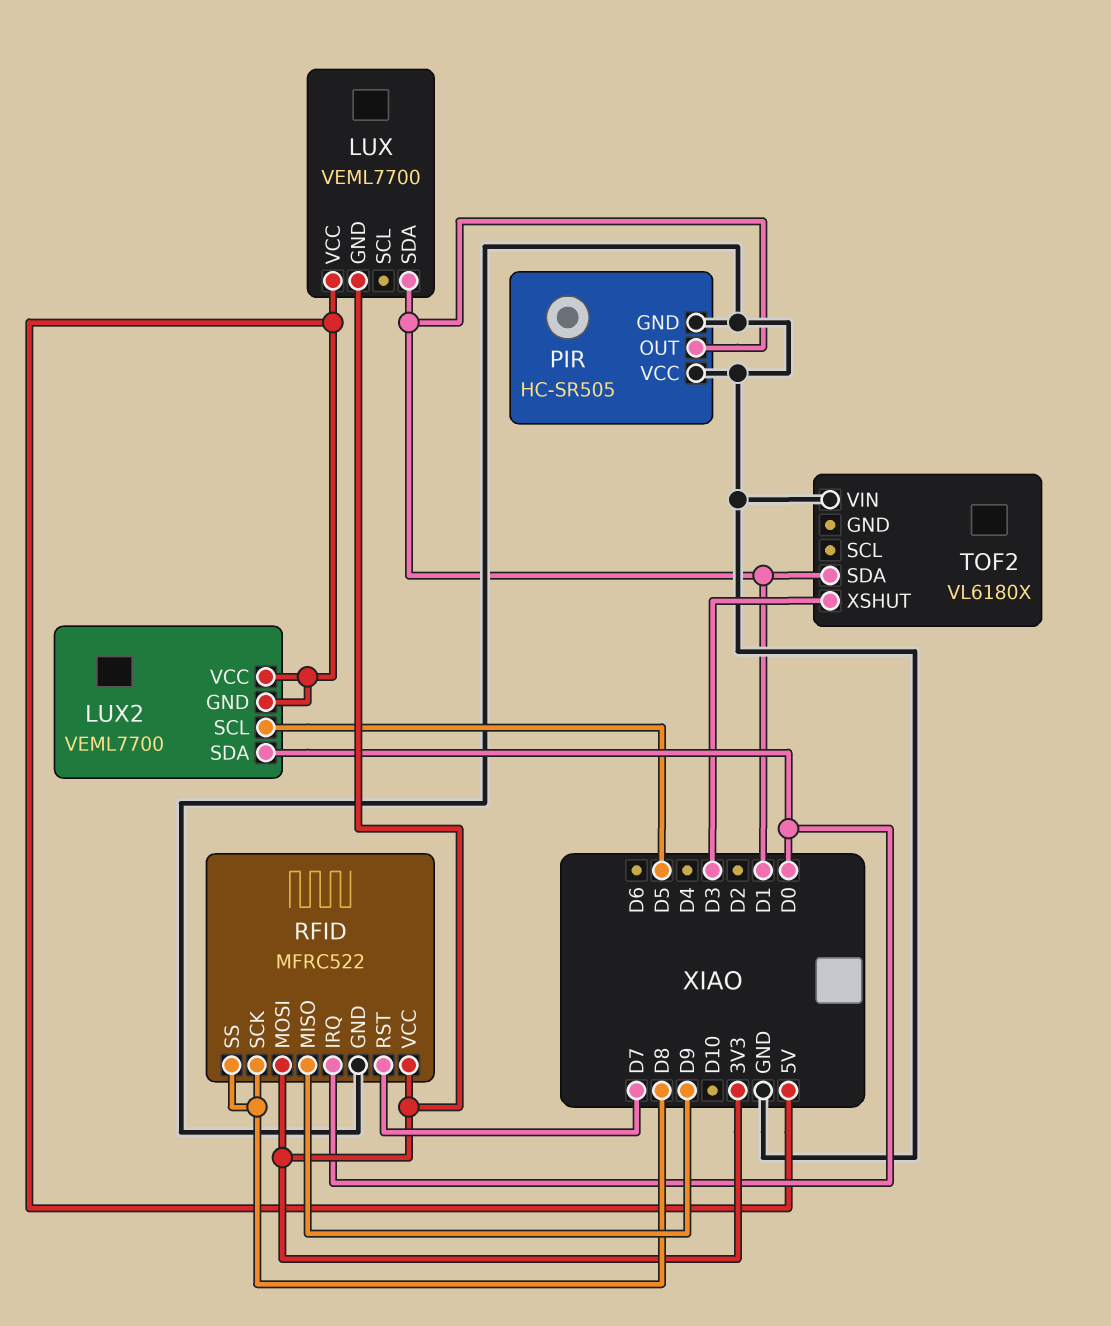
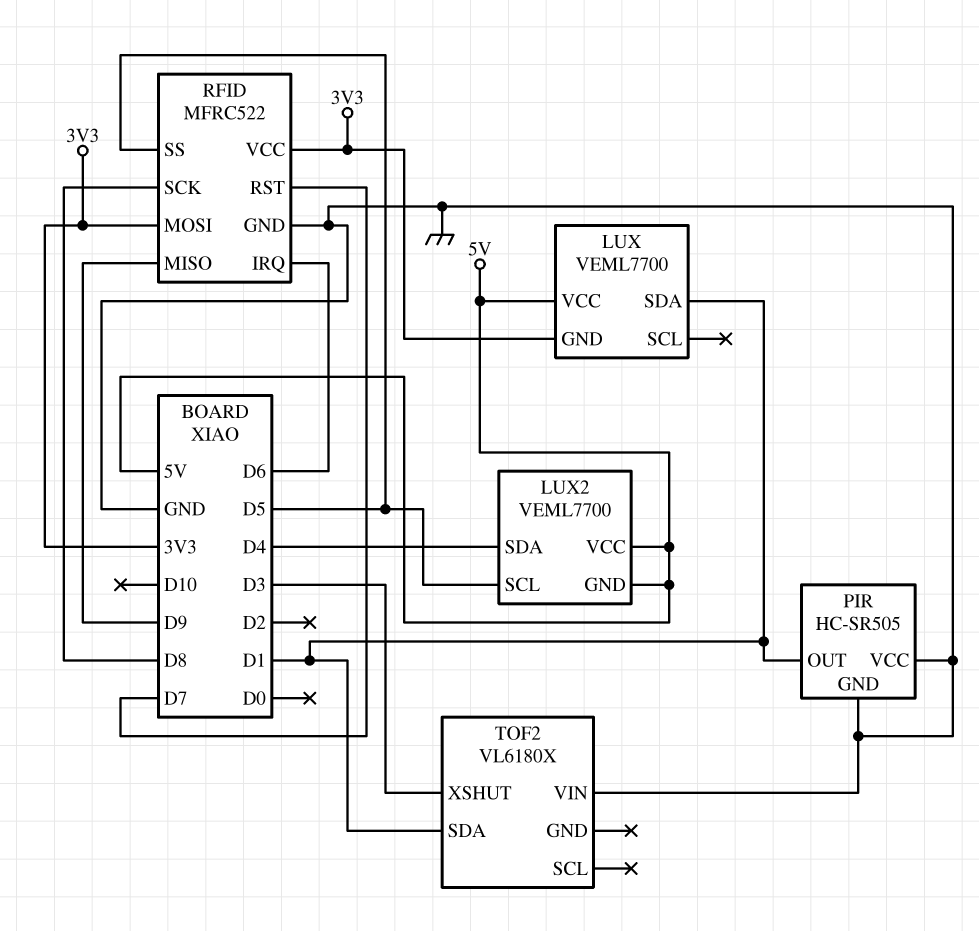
LUX2 pin SDA: D0 -> D4
RFID pin IRQ: D0 -> D6
RFID pin SS: D8 -> D5

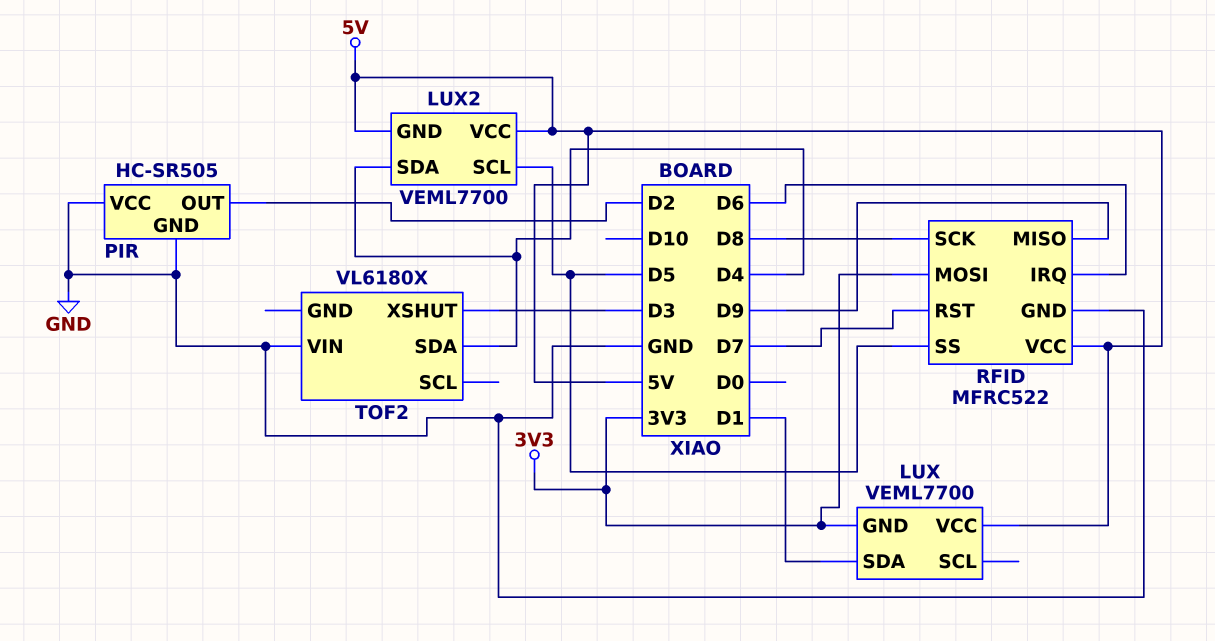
PIR pin OUT: D1 -> D2
RFID pin VCC: 3V3 -> 5V
TOF2 pin SDA: D1 -> D4

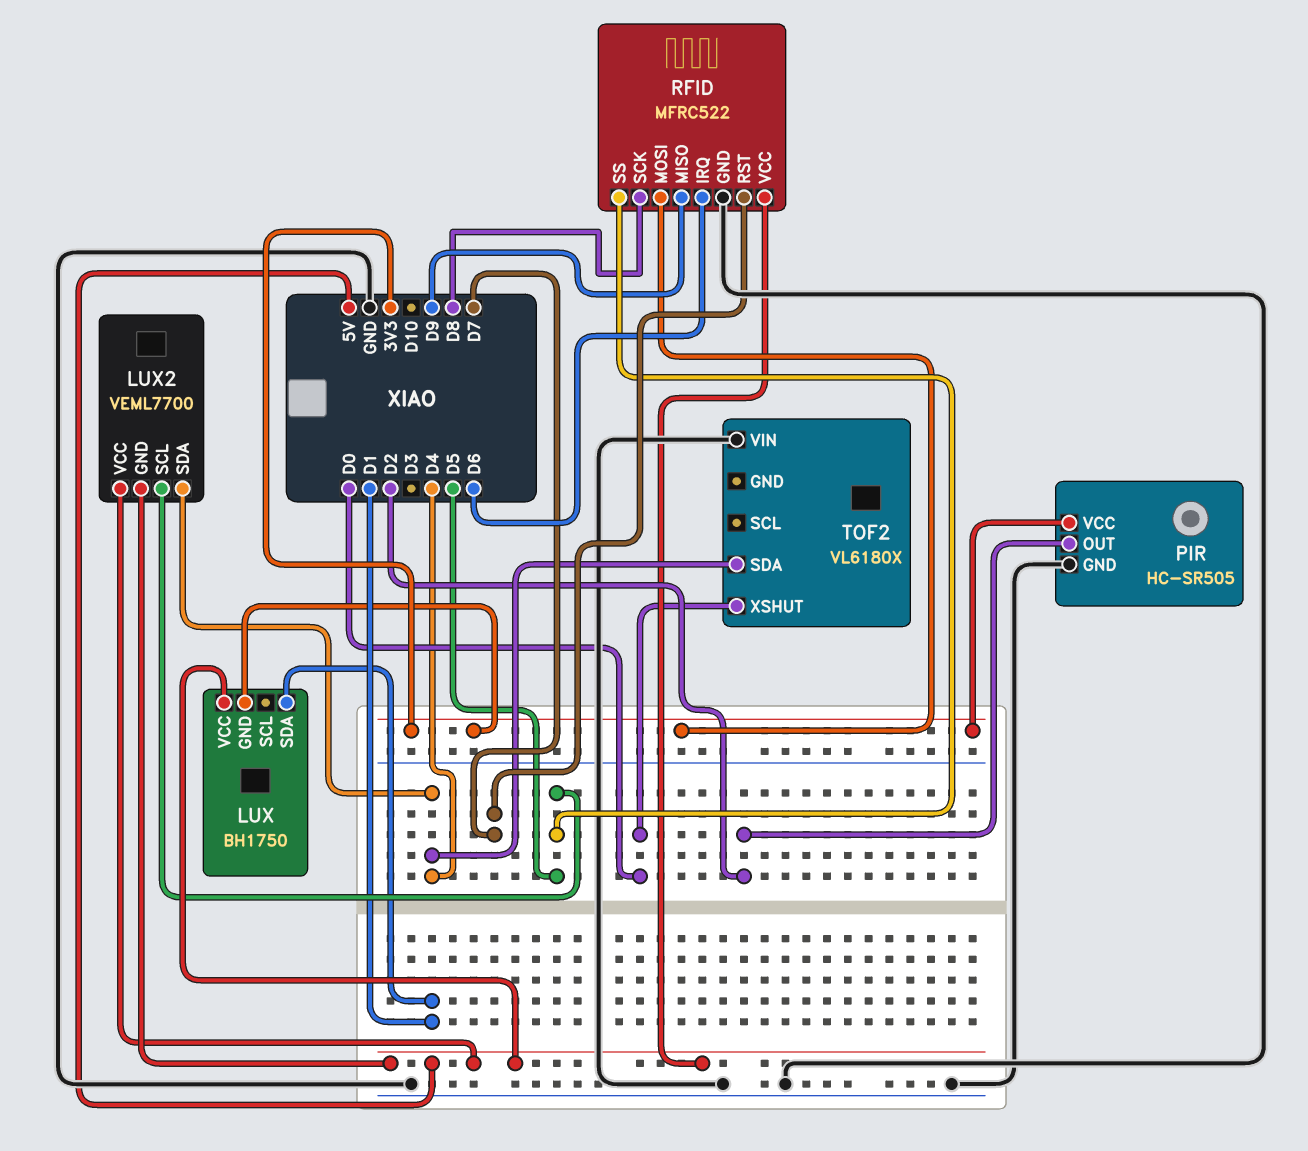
LUX: VEML7700 -> BH1750
PIR pin VCC: GND -> 3V3
TOF2 pin XSHUT: D3 -> D0

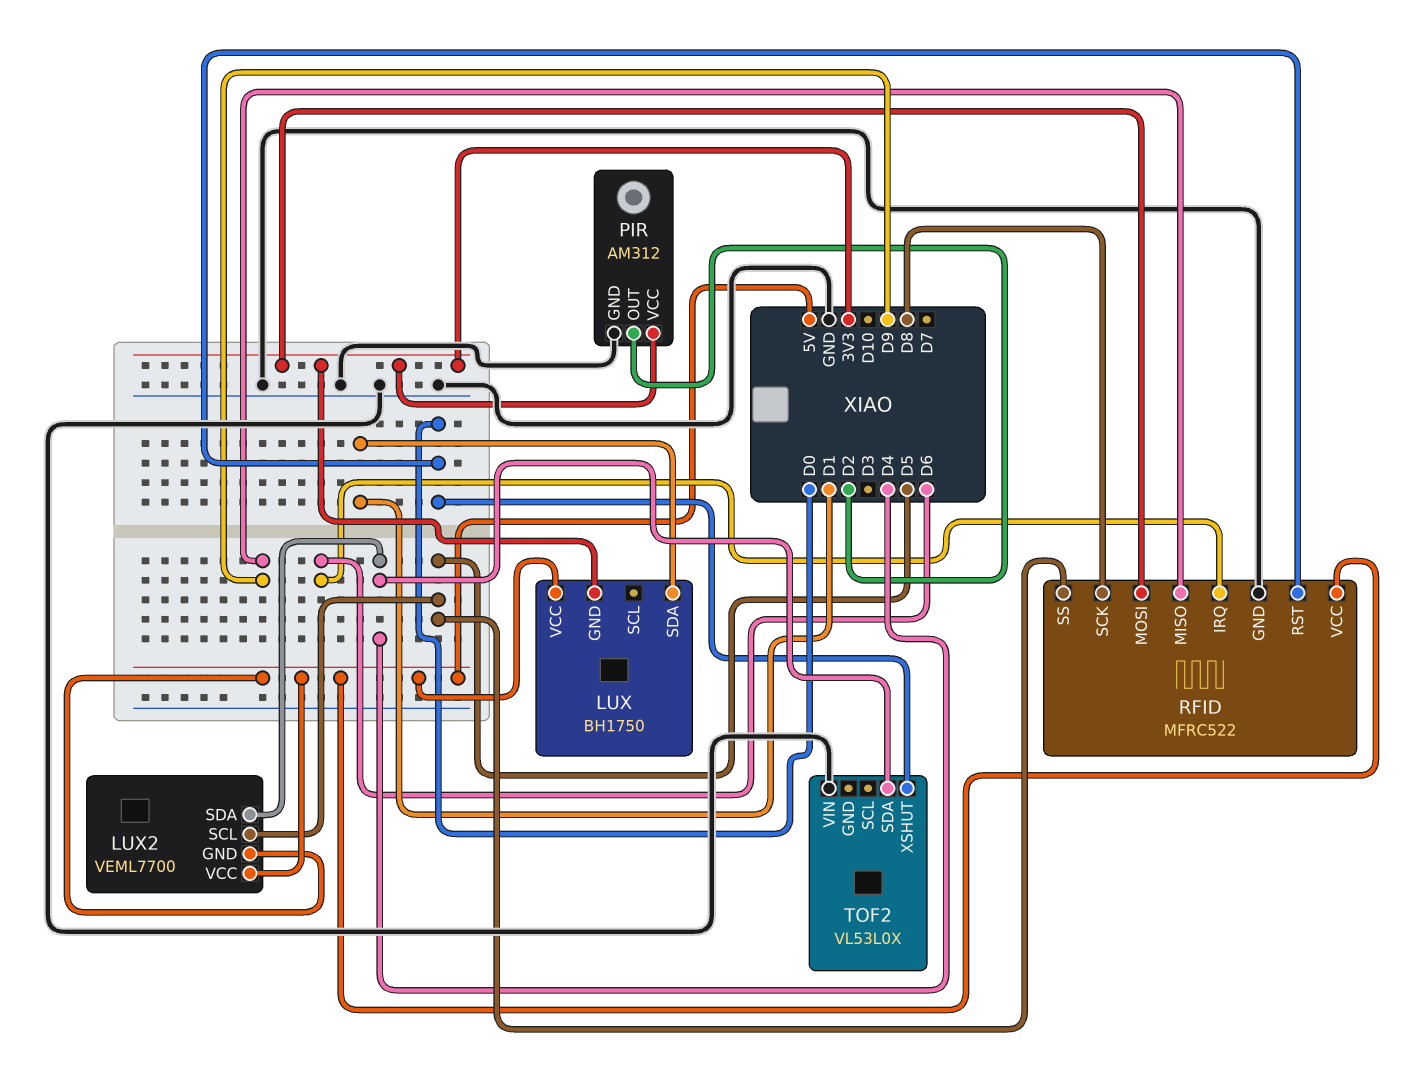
PIR: HC-SR505 -> AM312
RFID pin RST: D7 -> D0
TOF2: VL6180X -> VL53L0X

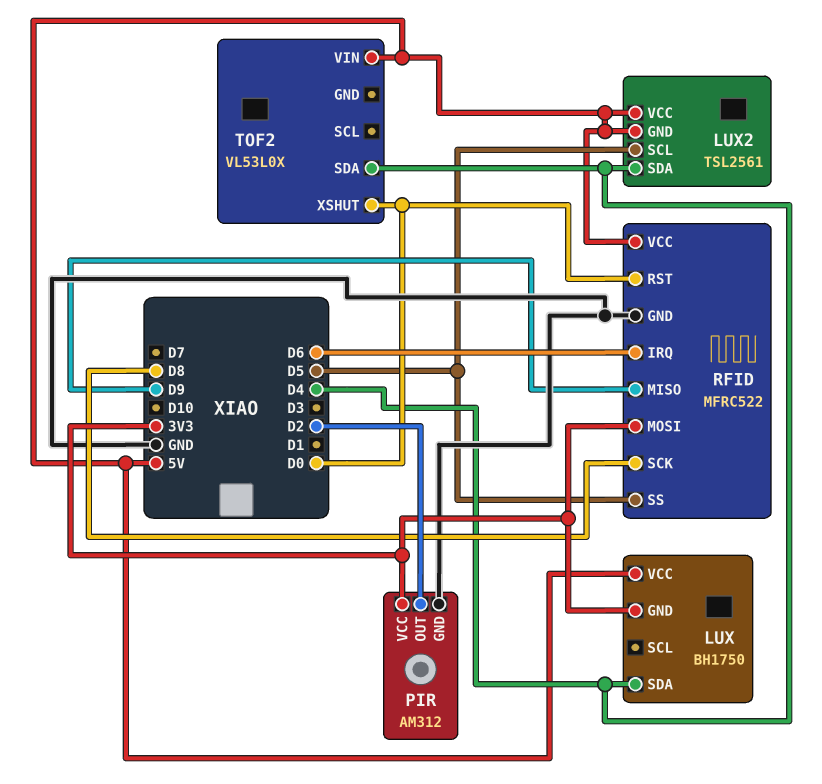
LUX pin SDA: D1 -> D4
LUX2: VEML7700 -> TSL2561
TOF2 pin VIN: GND -> 5V

